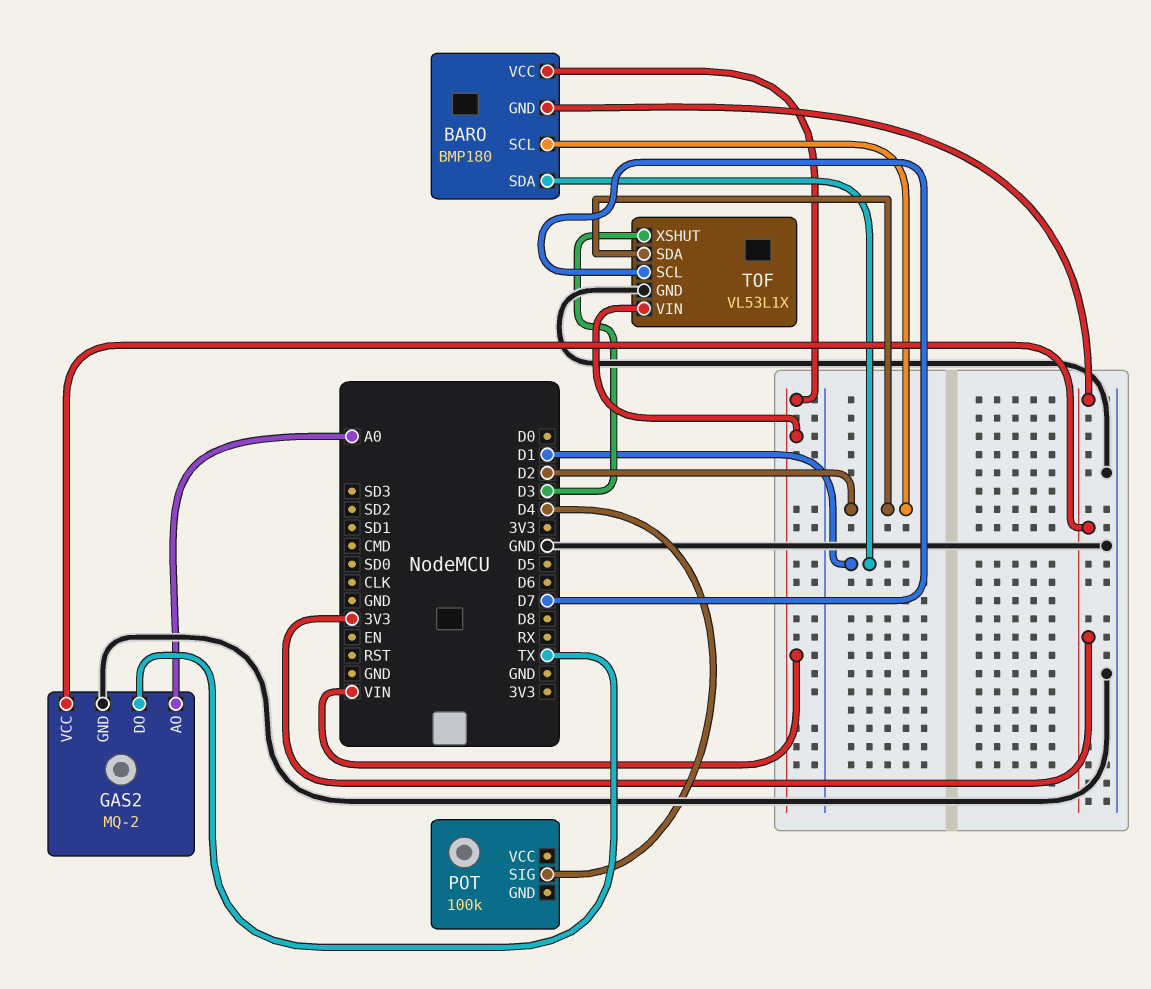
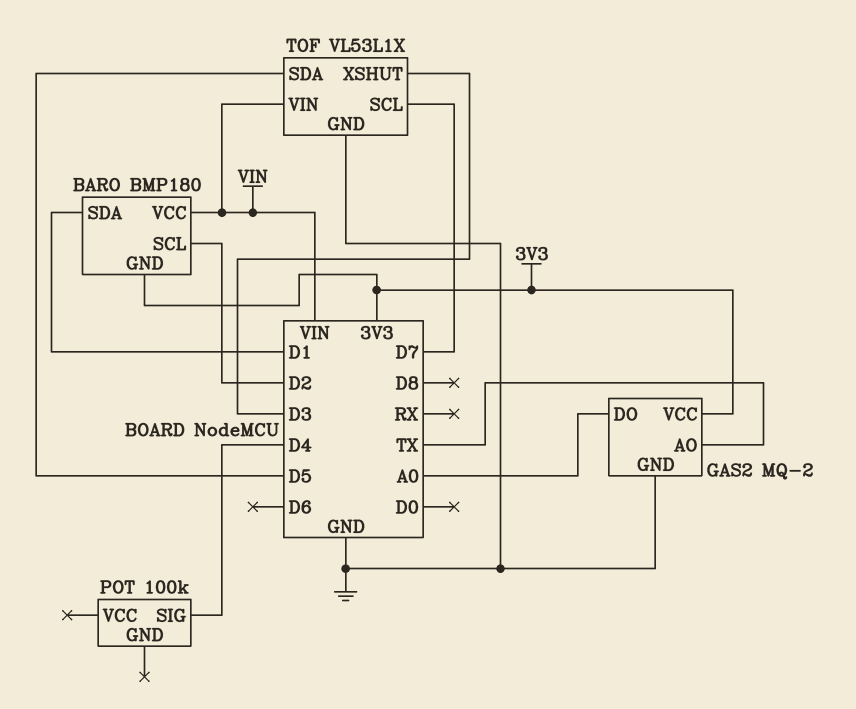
GAS2 pin AO: A0 -> TX
GAS2 pin DO: TX -> A0
TOF pin SDA: D2 -> D5

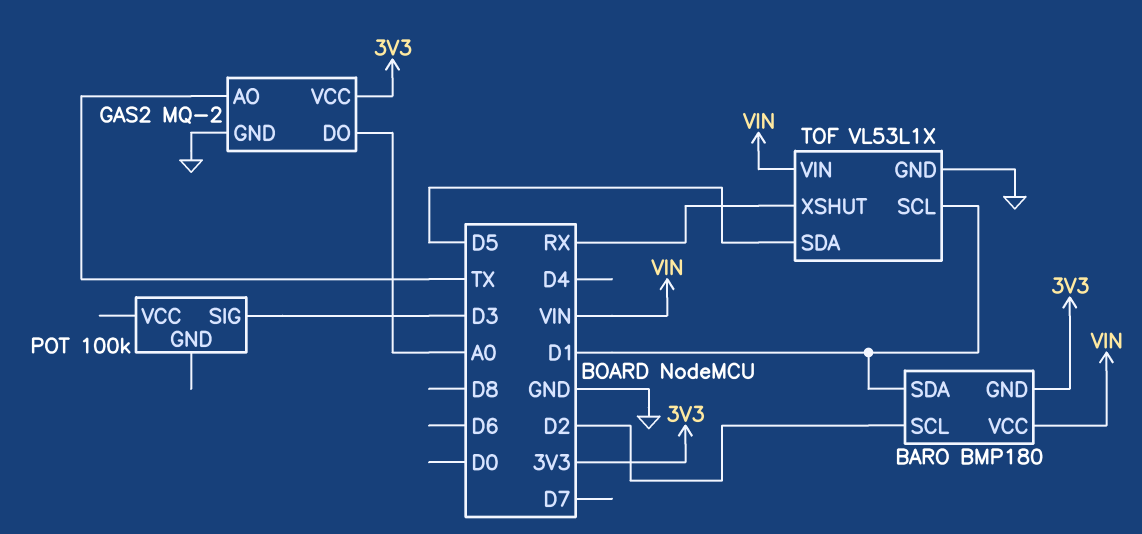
POT pin SIG: D4 -> D3
TOF pin SCL: D7 -> D1
TOF pin XSHUT: D3 -> RX

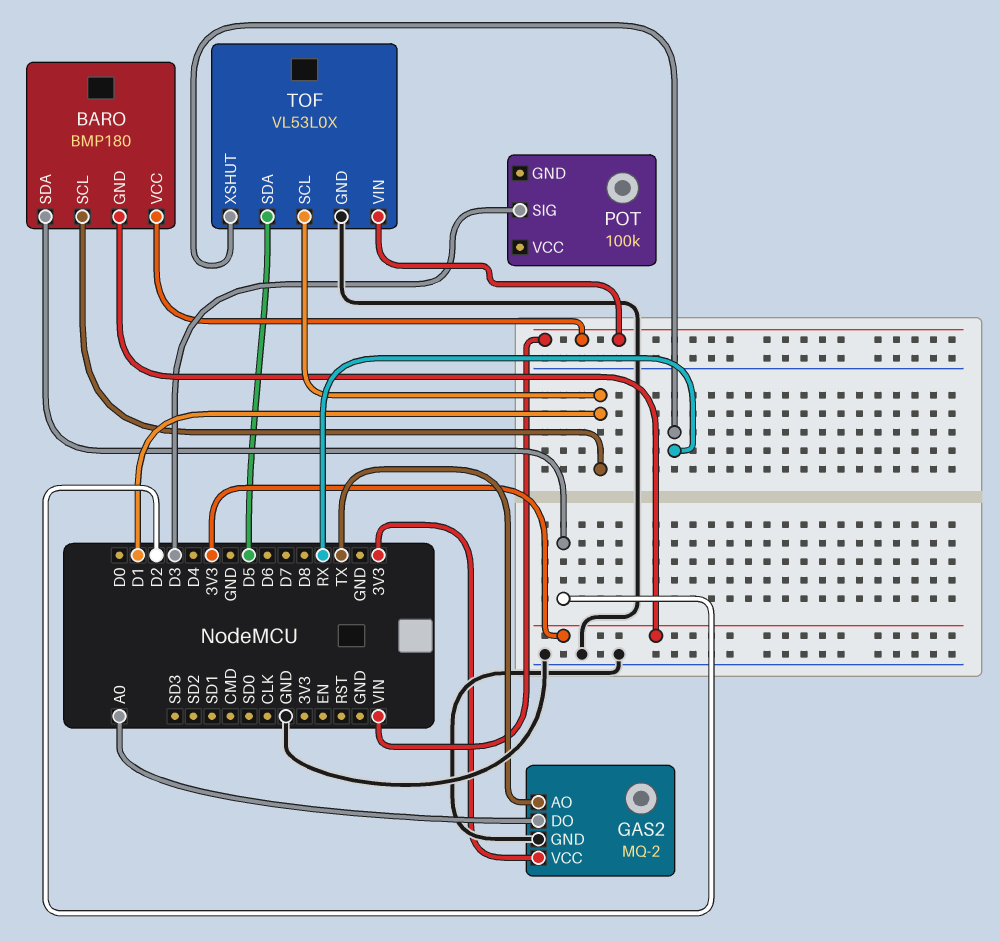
BARO pin SCL: D2 -> D1
BARO pin SDA: D1 -> D2
TOF: VL53L1X -> VL53L0X

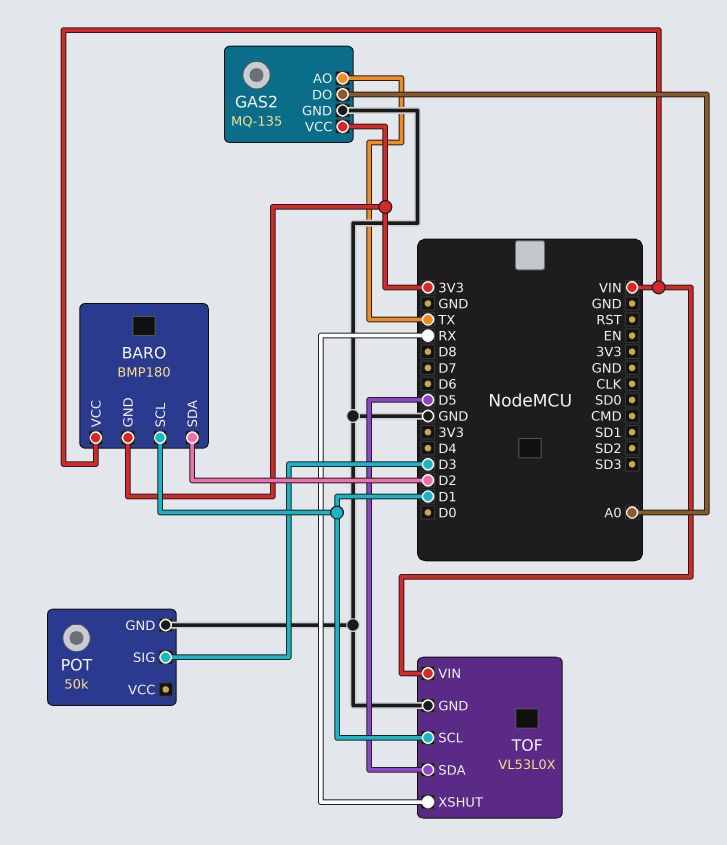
GAS2: MQ-2 -> MQ-135
POT: 100k -> 50k
POT pin GND: none -> GND

